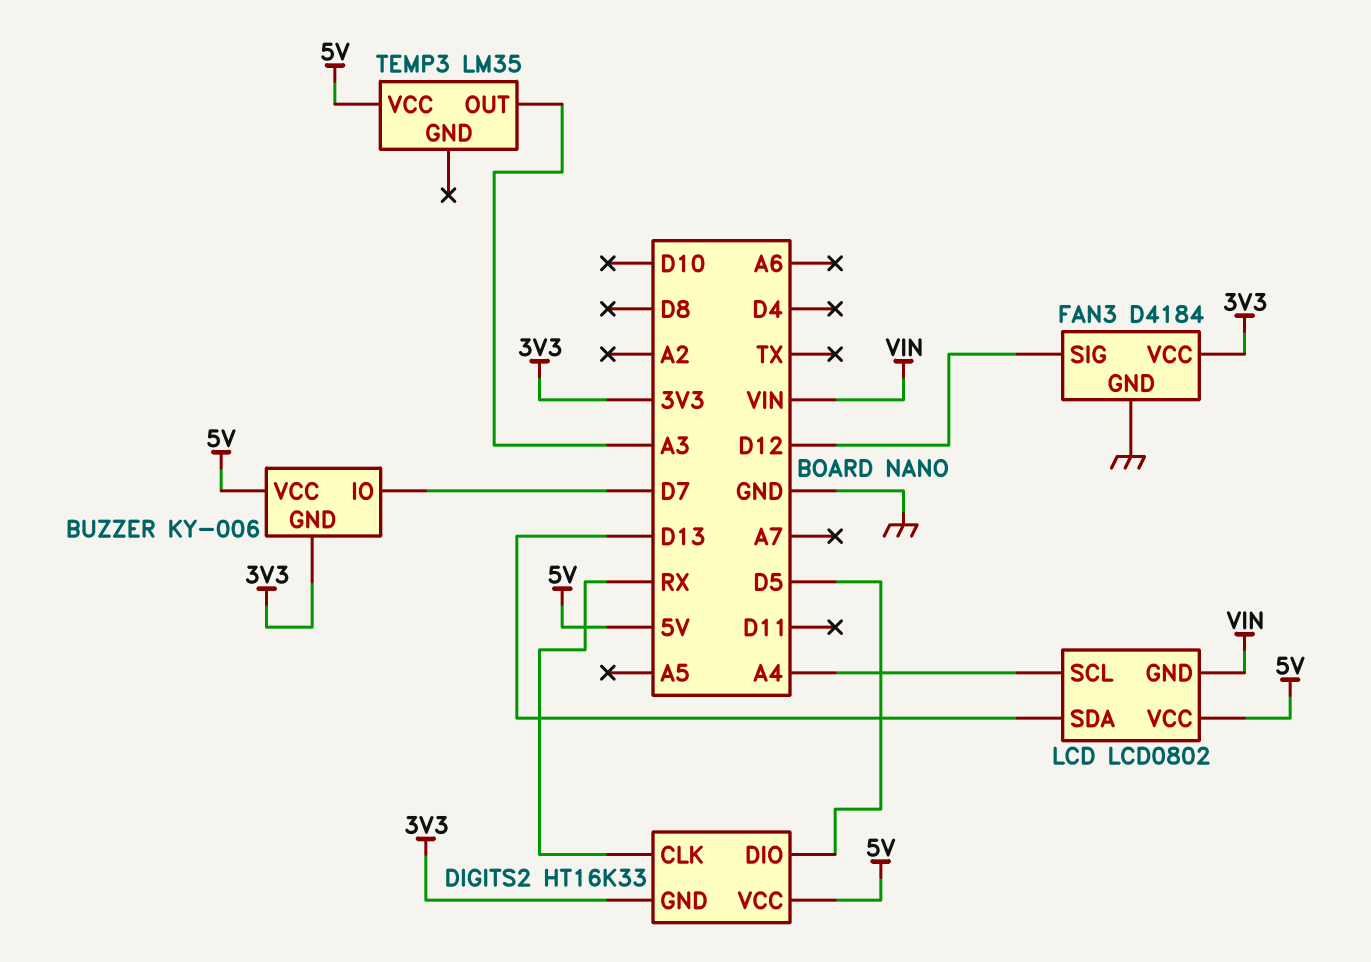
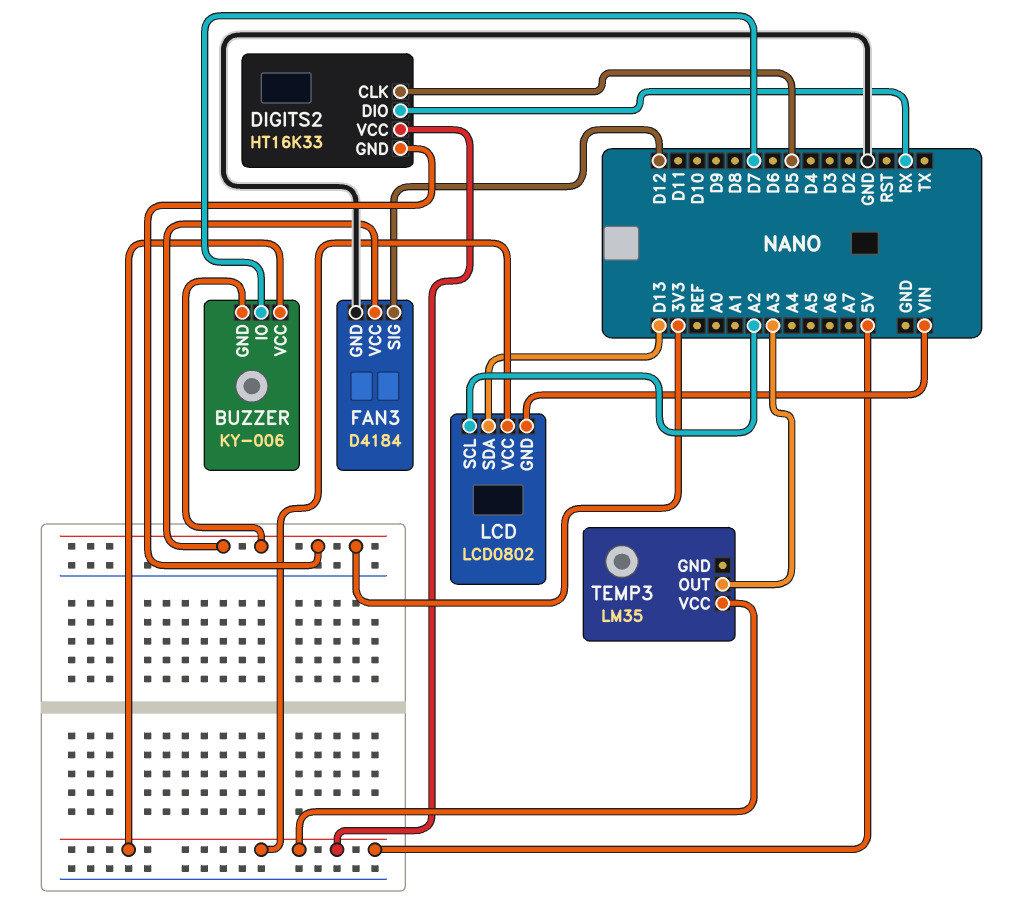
DIGITS2 pin CLK: RX -> D5
DIGITS2 pin DIO: D5 -> RX
LCD pin SCL: A4 -> A2

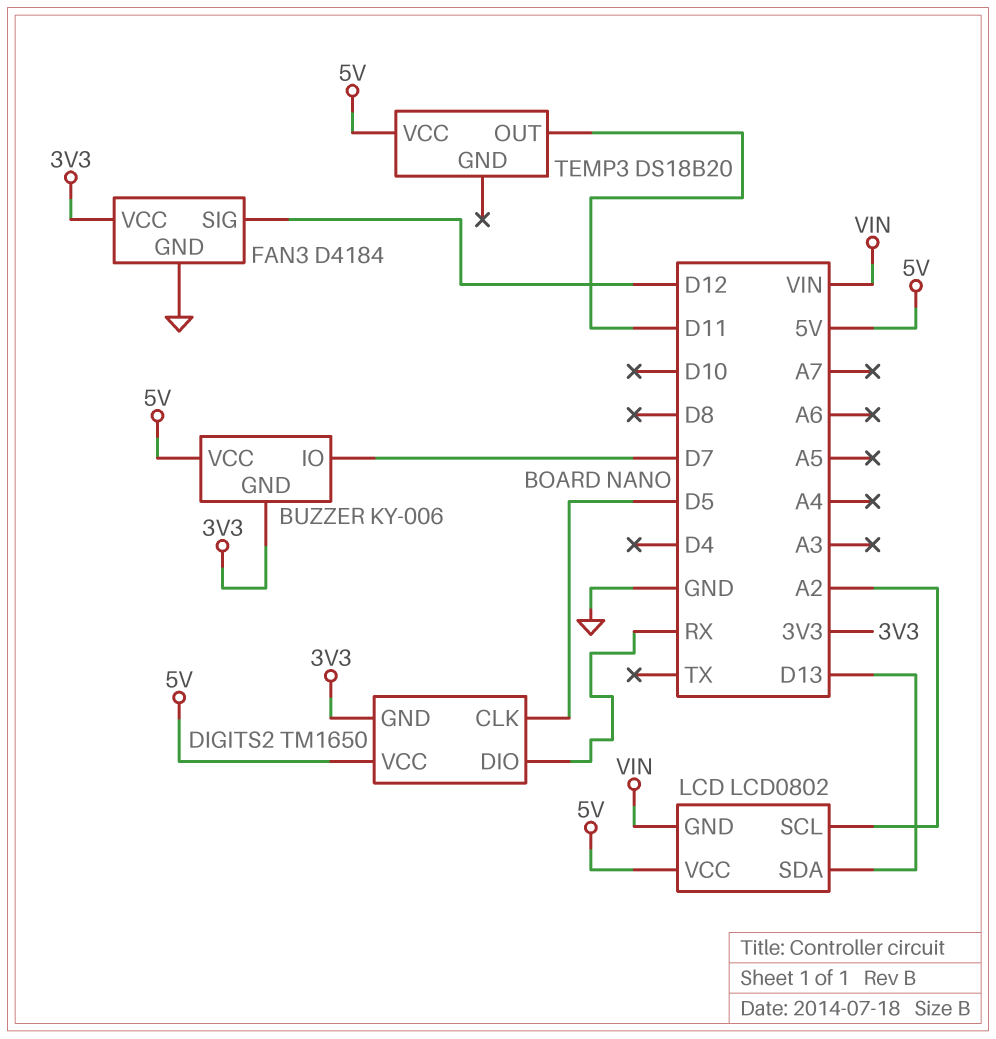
DIGITS2: HT16K33 -> TM1650
TEMP3: LM35 -> DS18B20
TEMP3 pin OUT: A3 -> D11

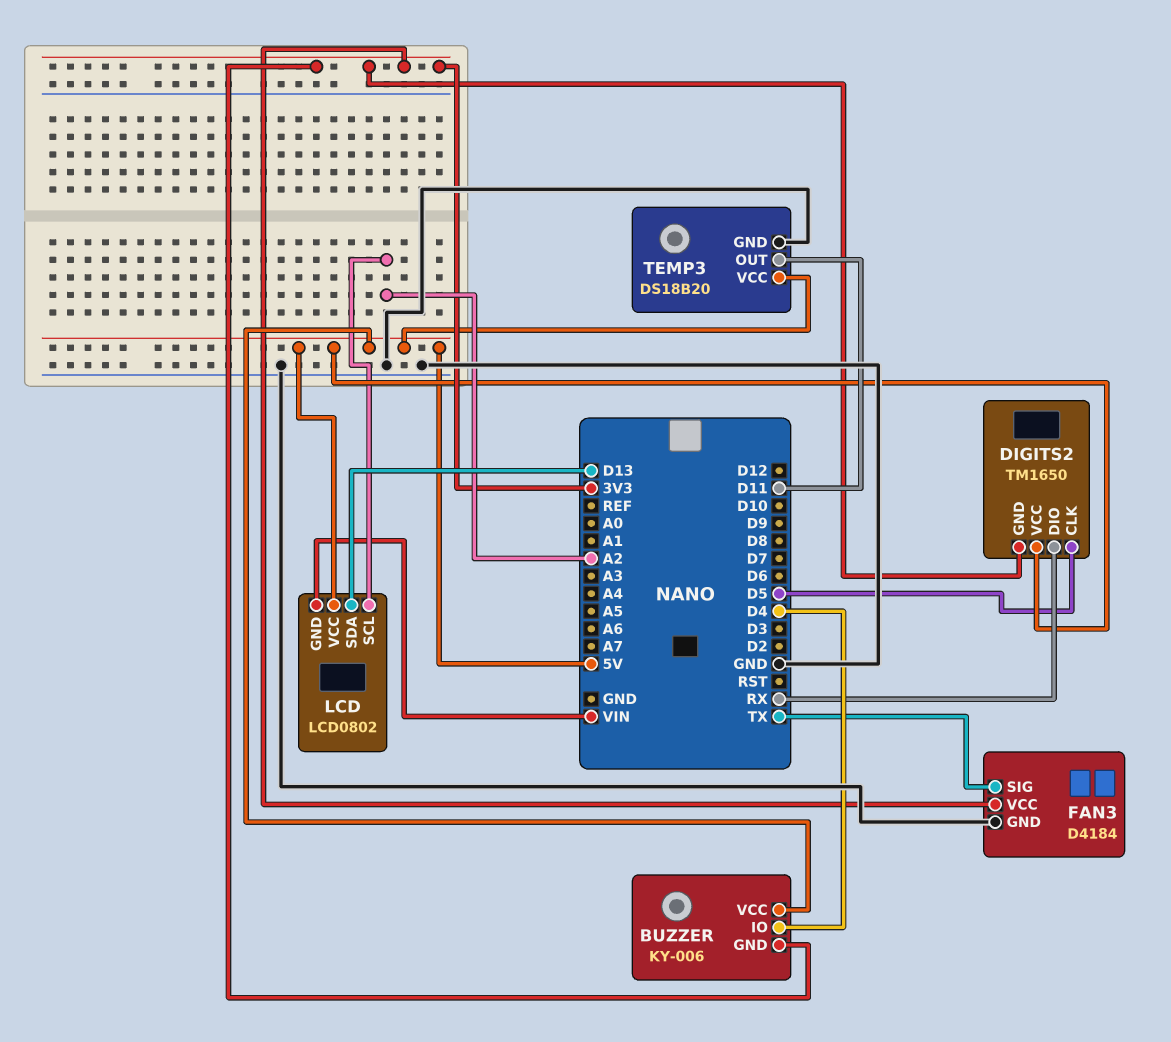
BUZZER pin IO: D7 -> D4
FAN3 pin SIG: D12 -> TX
TEMP3 pin GND: none -> GND

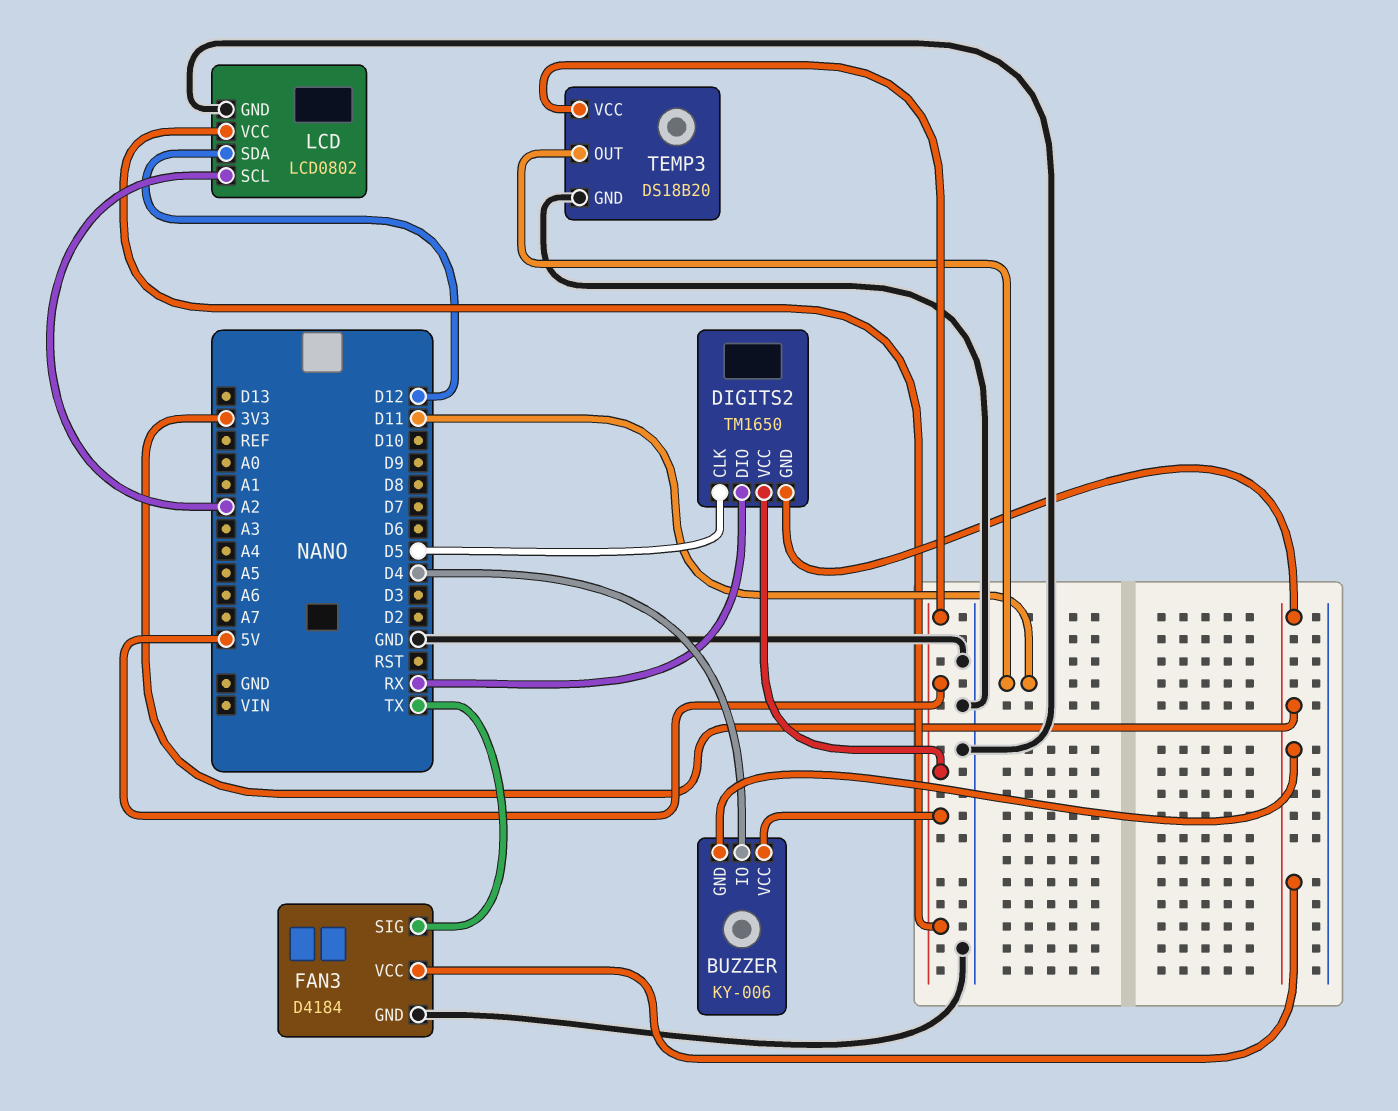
LCD pin GND: VIN -> GND
LCD pin SDA: D13 -> D12

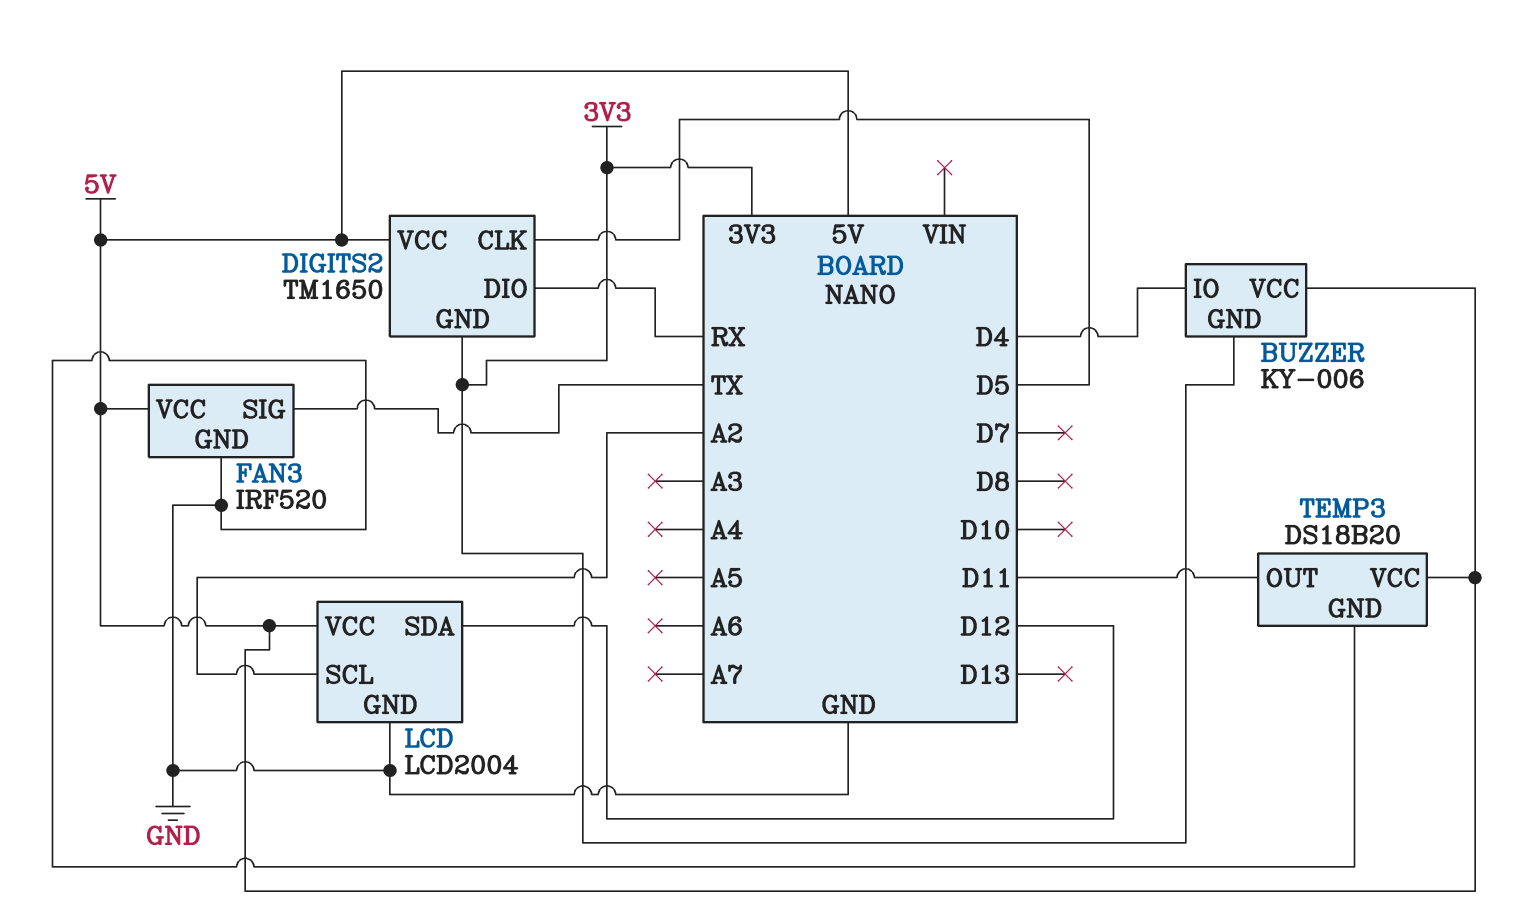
FAN3: D4184 -> IRF520
FAN3 pin VCC: 3V3 -> 5V
LCD: LCD0802 -> LCD2004

